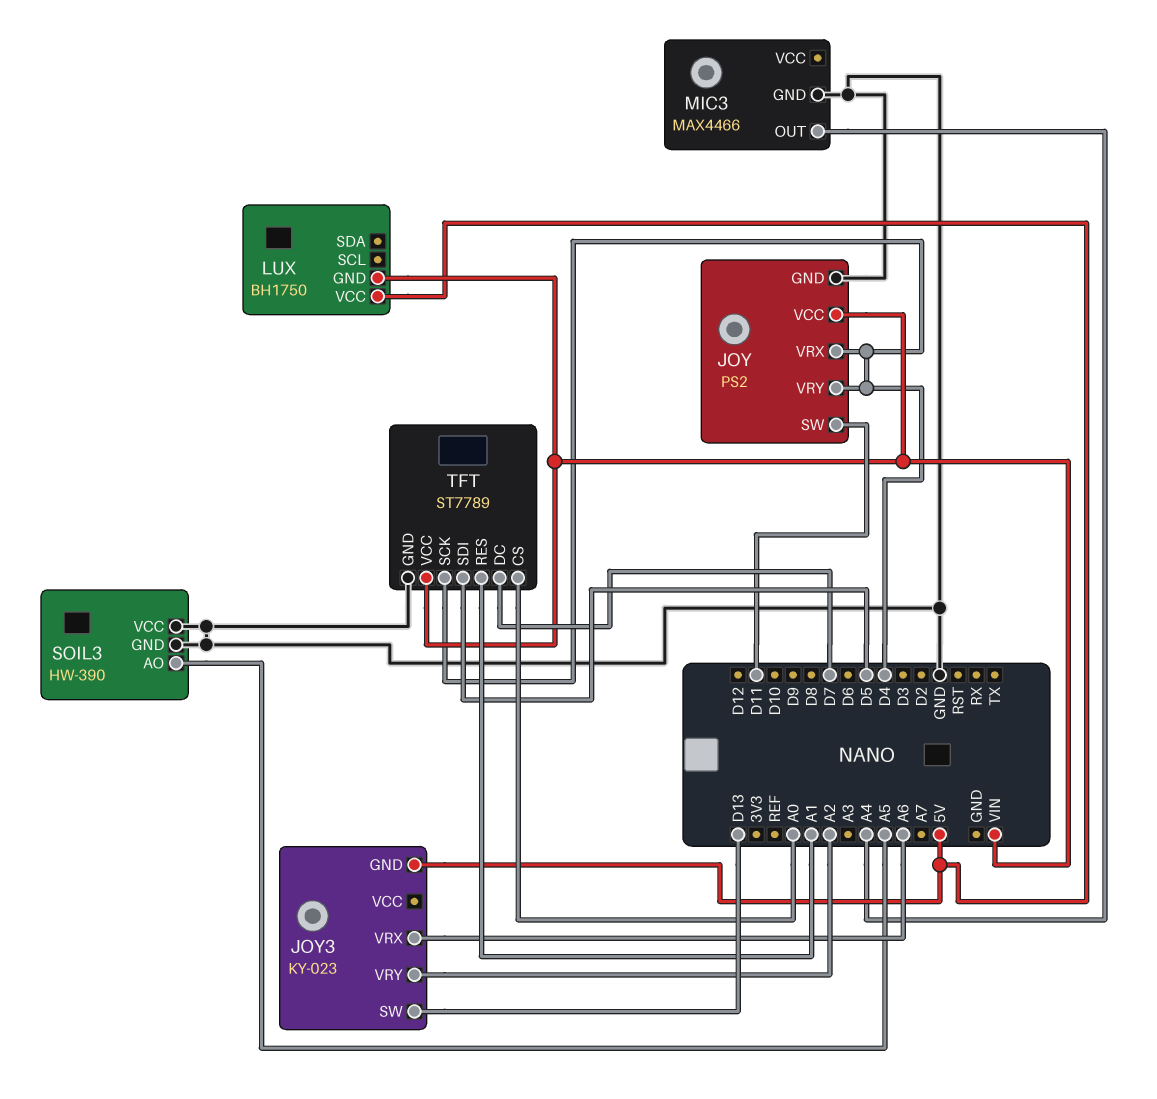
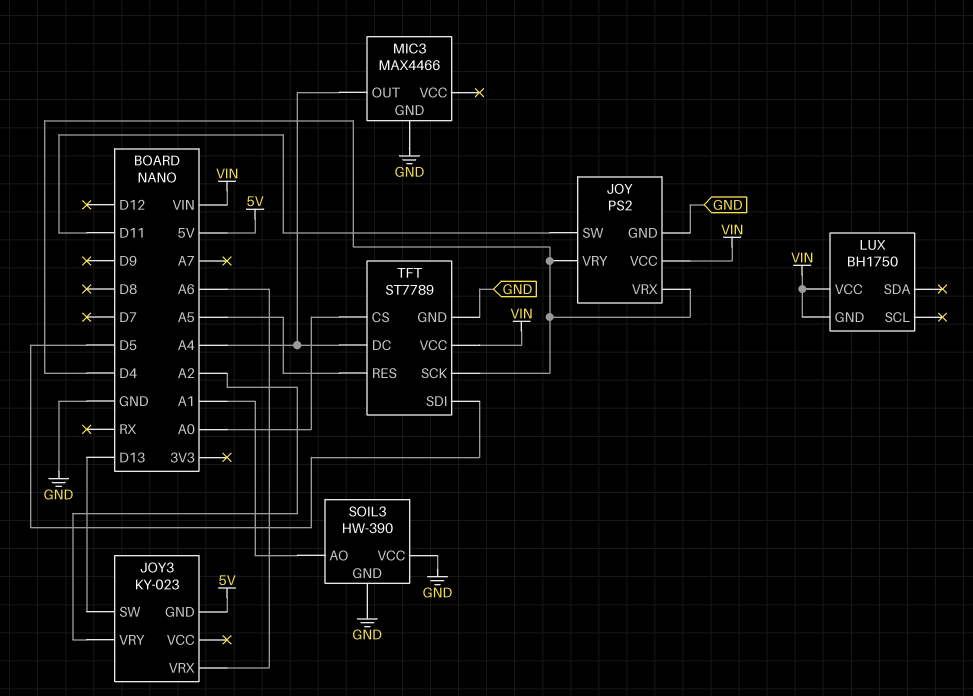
LUX pin VCC: 5V -> VIN
SOIL3 pin AO: A5 -> A1
TFT pin DC: D7 -> A4
TFT pin RES: A1 -> A5

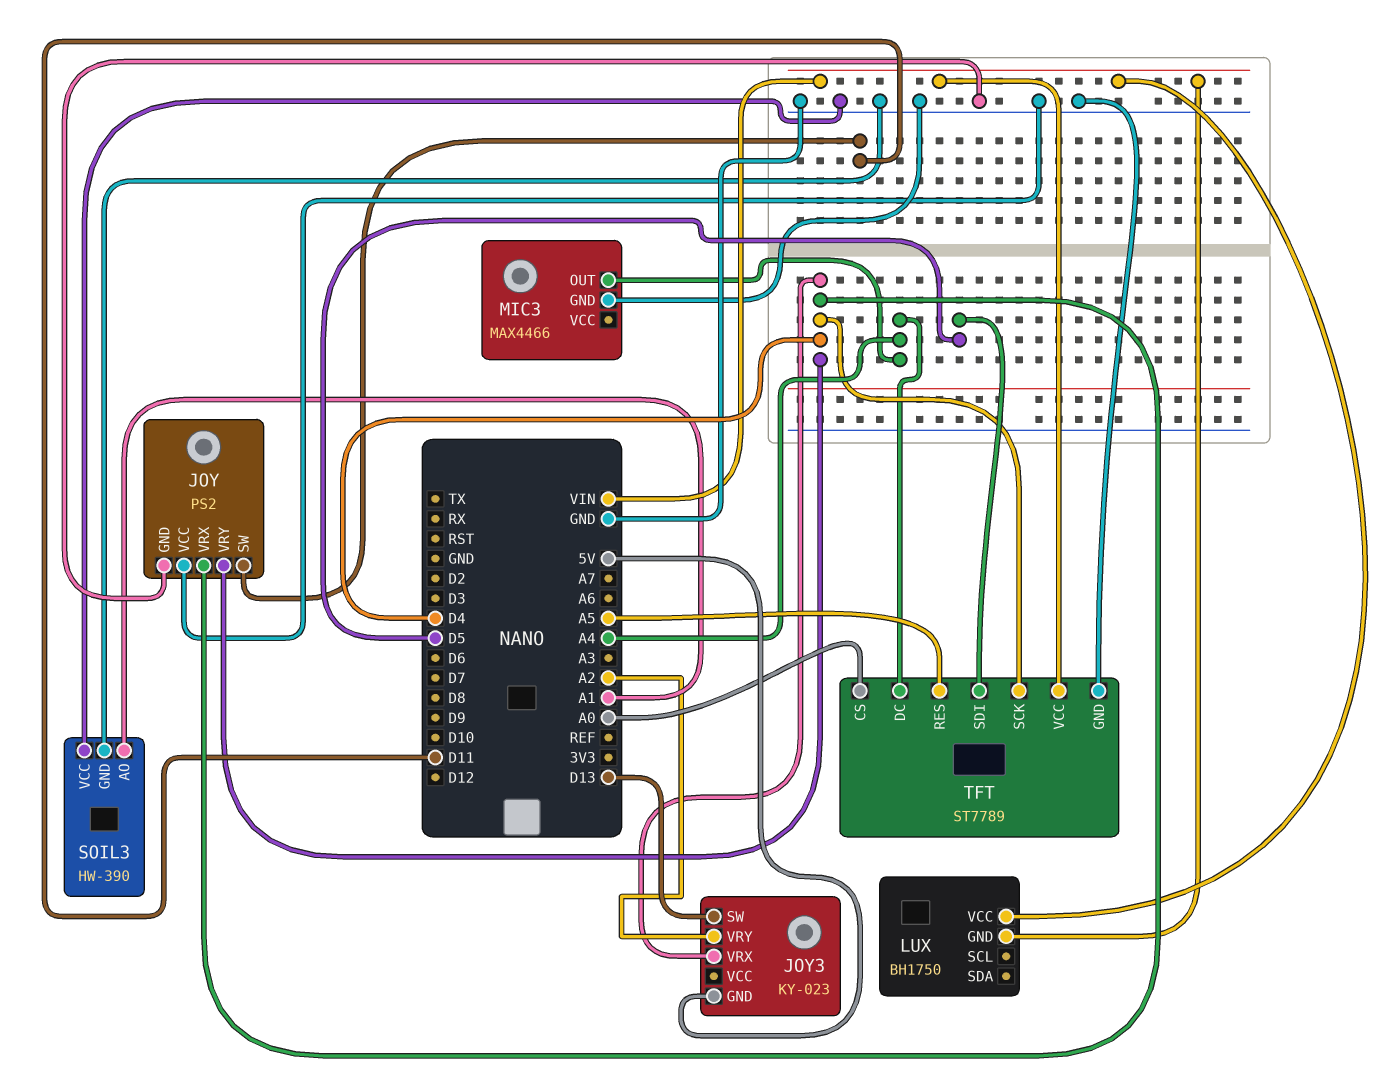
JOY pin VCC: VIN -> GND
JOY3 pin VRX: A6 -> D4

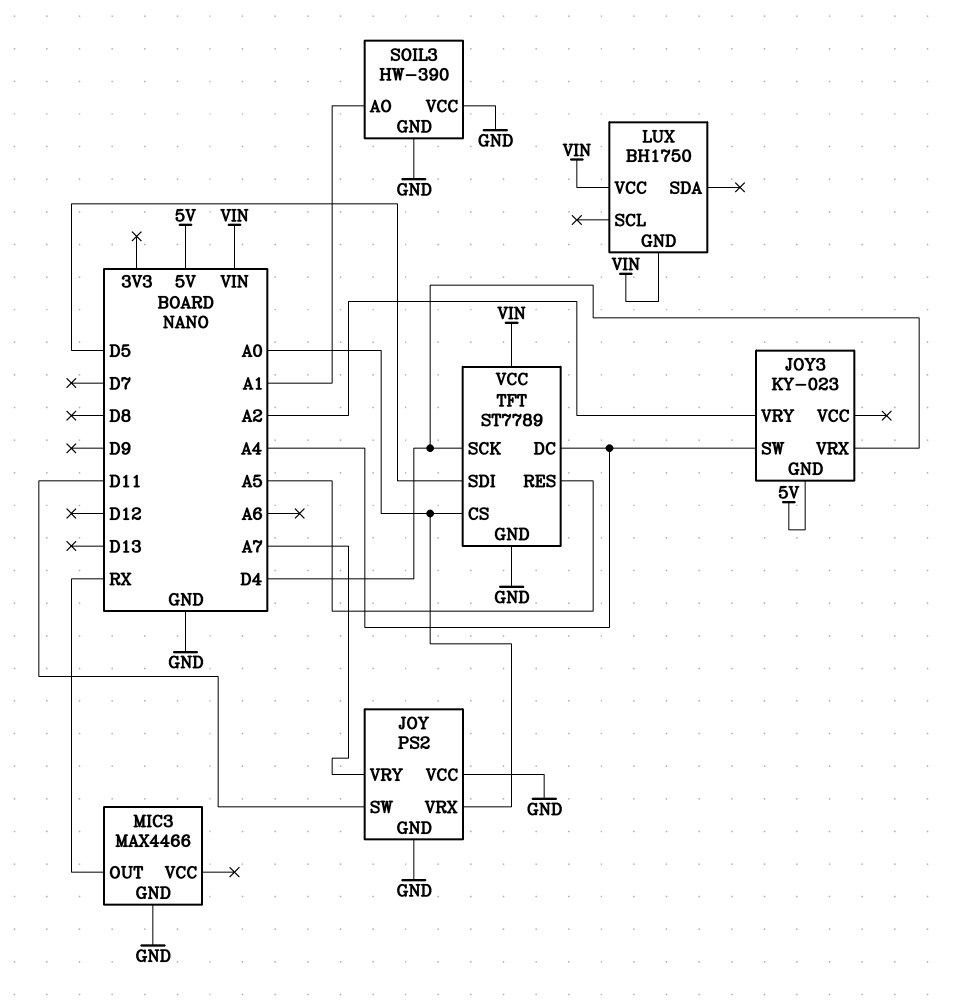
JOY pin VRX: D4 -> A0
JOY pin VRY: D4 -> A7
JOY3 pin SW: D13 -> A4
MIC3 pin OUT: A4 -> RX

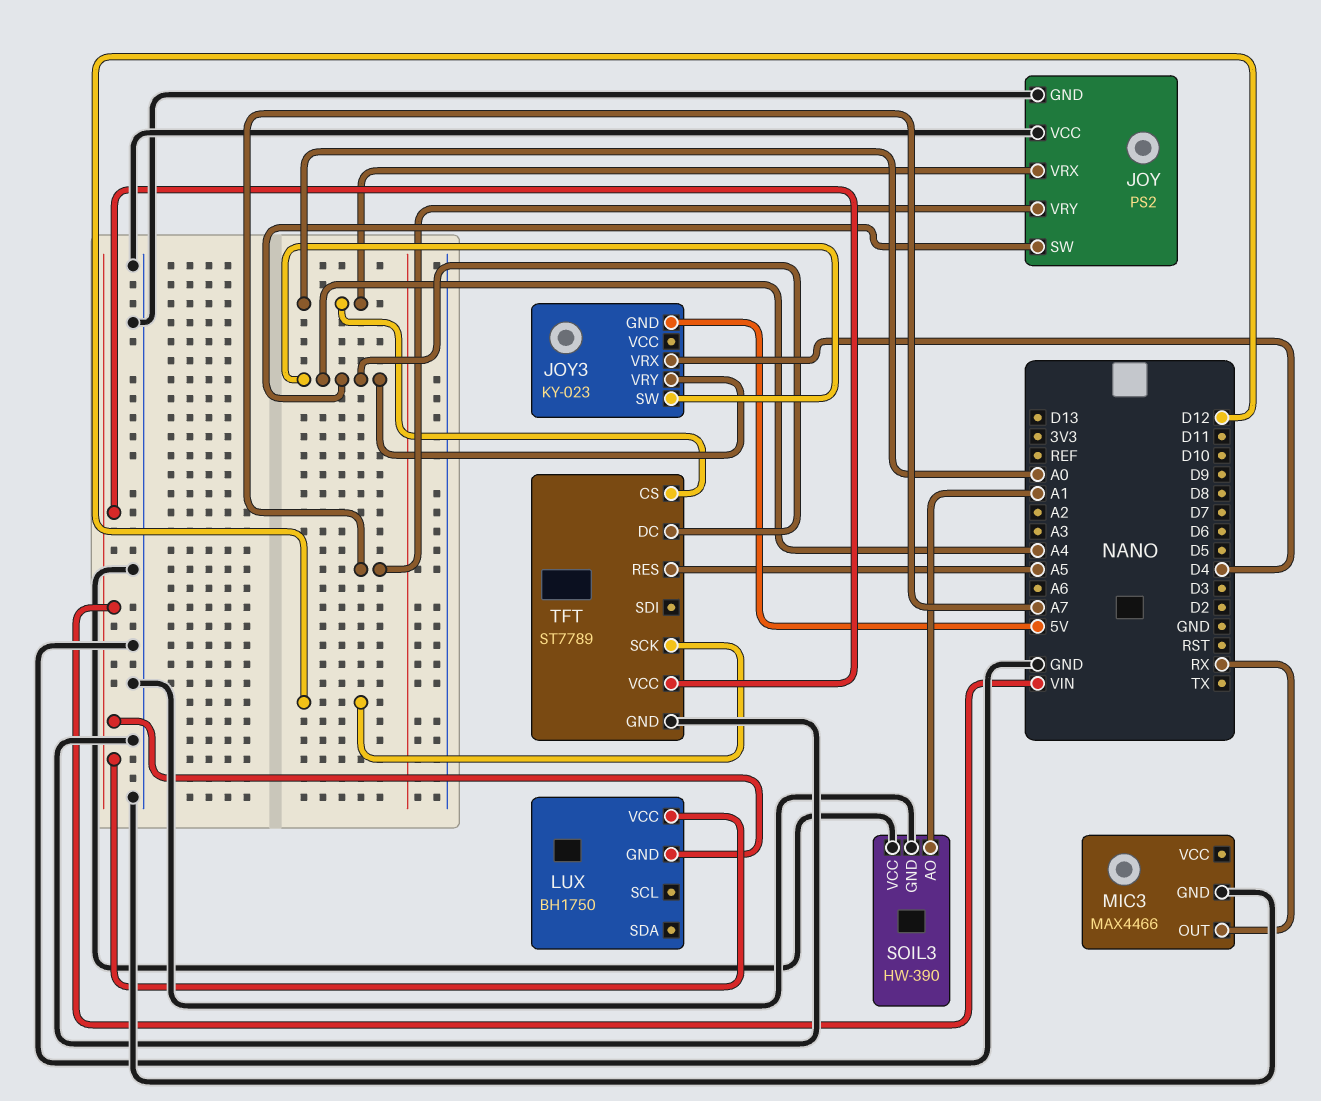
JOY pin SW: D11 -> A4
JOY3 pin VRY: A2 -> A4
TFT pin SCK: D4 -> D12
TFT pin SDI: D5 -> none

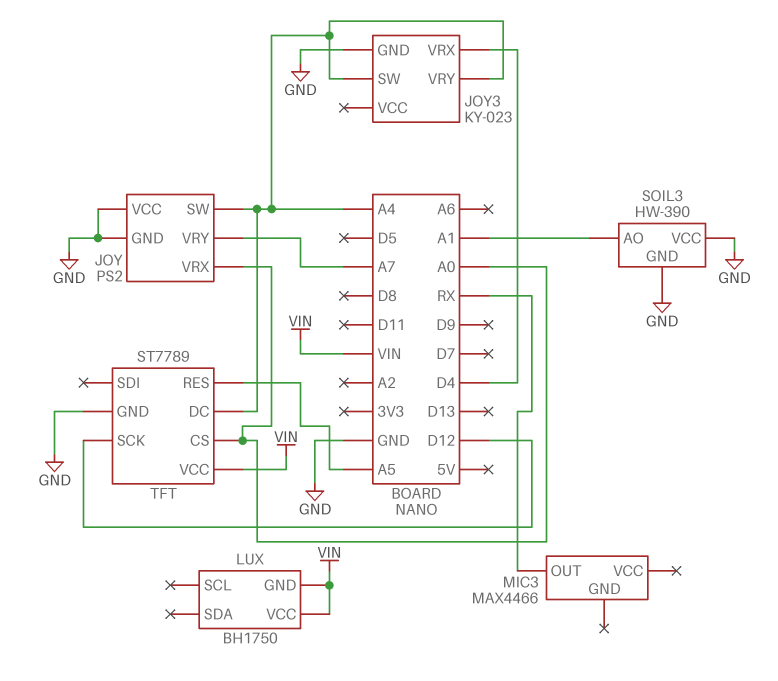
JOY3 pin GND: 5V -> GND
MIC3 pin GND: GND -> none

